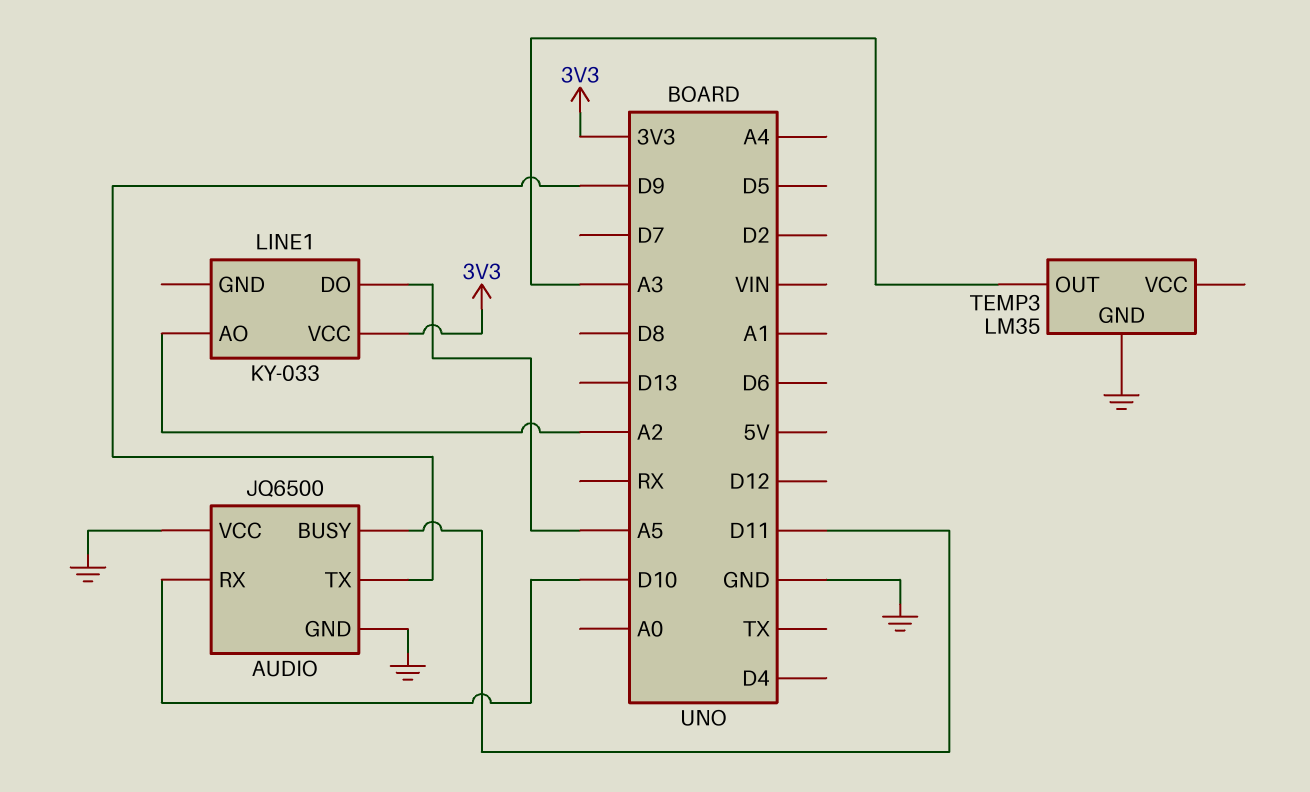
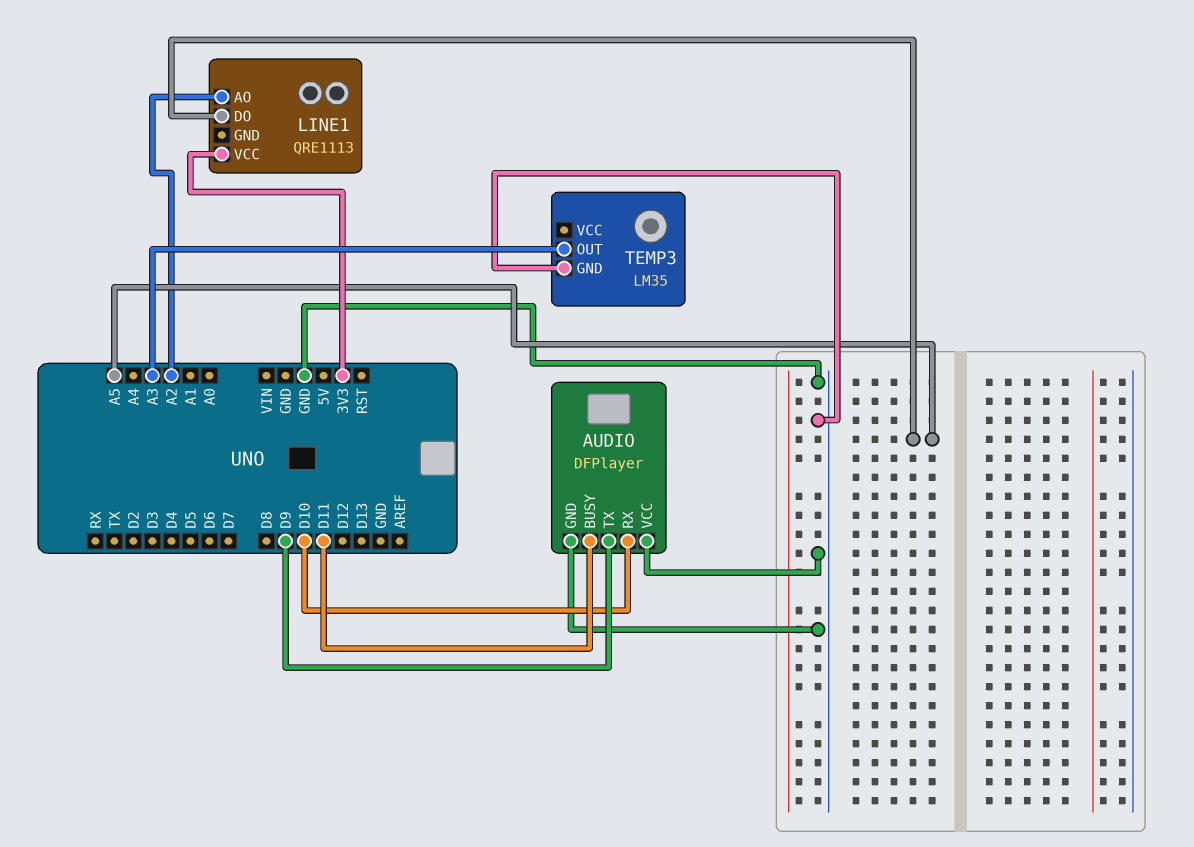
AUDIO: JQ6500 -> DFPlayer
LINE1: KY-033 -> QRE1113

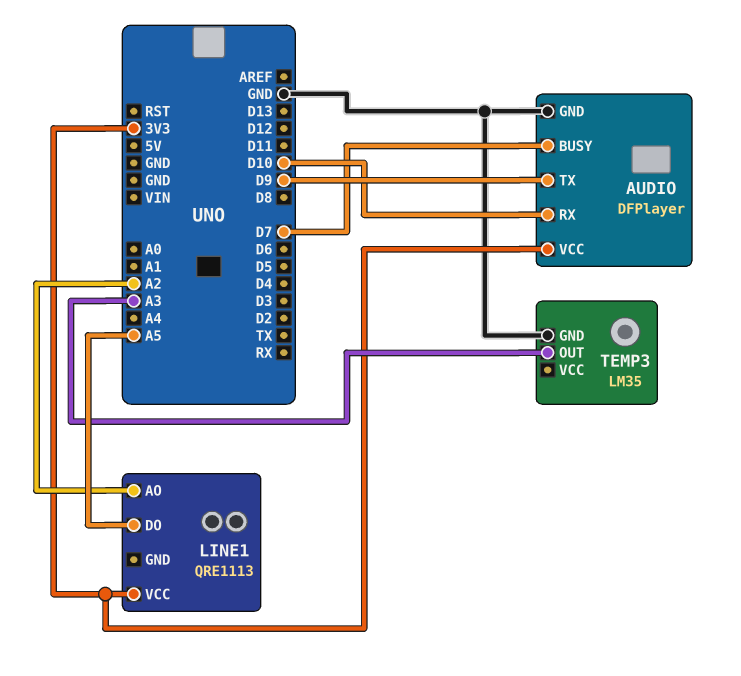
AUDIO pin BUSY: D11 -> D7
AUDIO pin VCC: GND -> 3V3

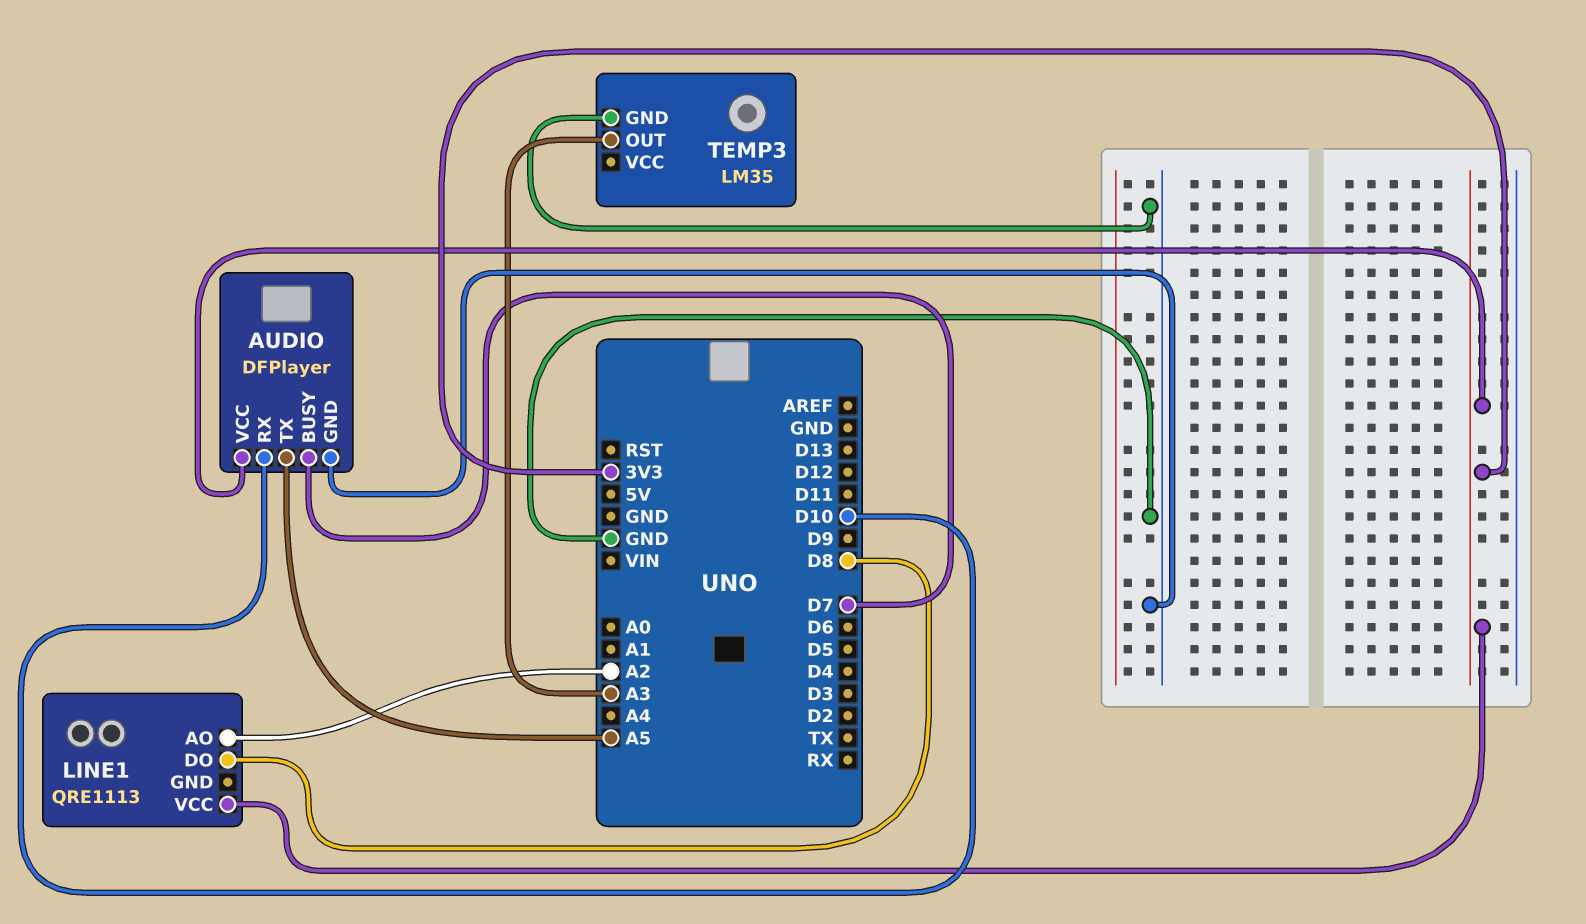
AUDIO pin TX: D9 -> A5
LINE1 pin DO: A5 -> D8

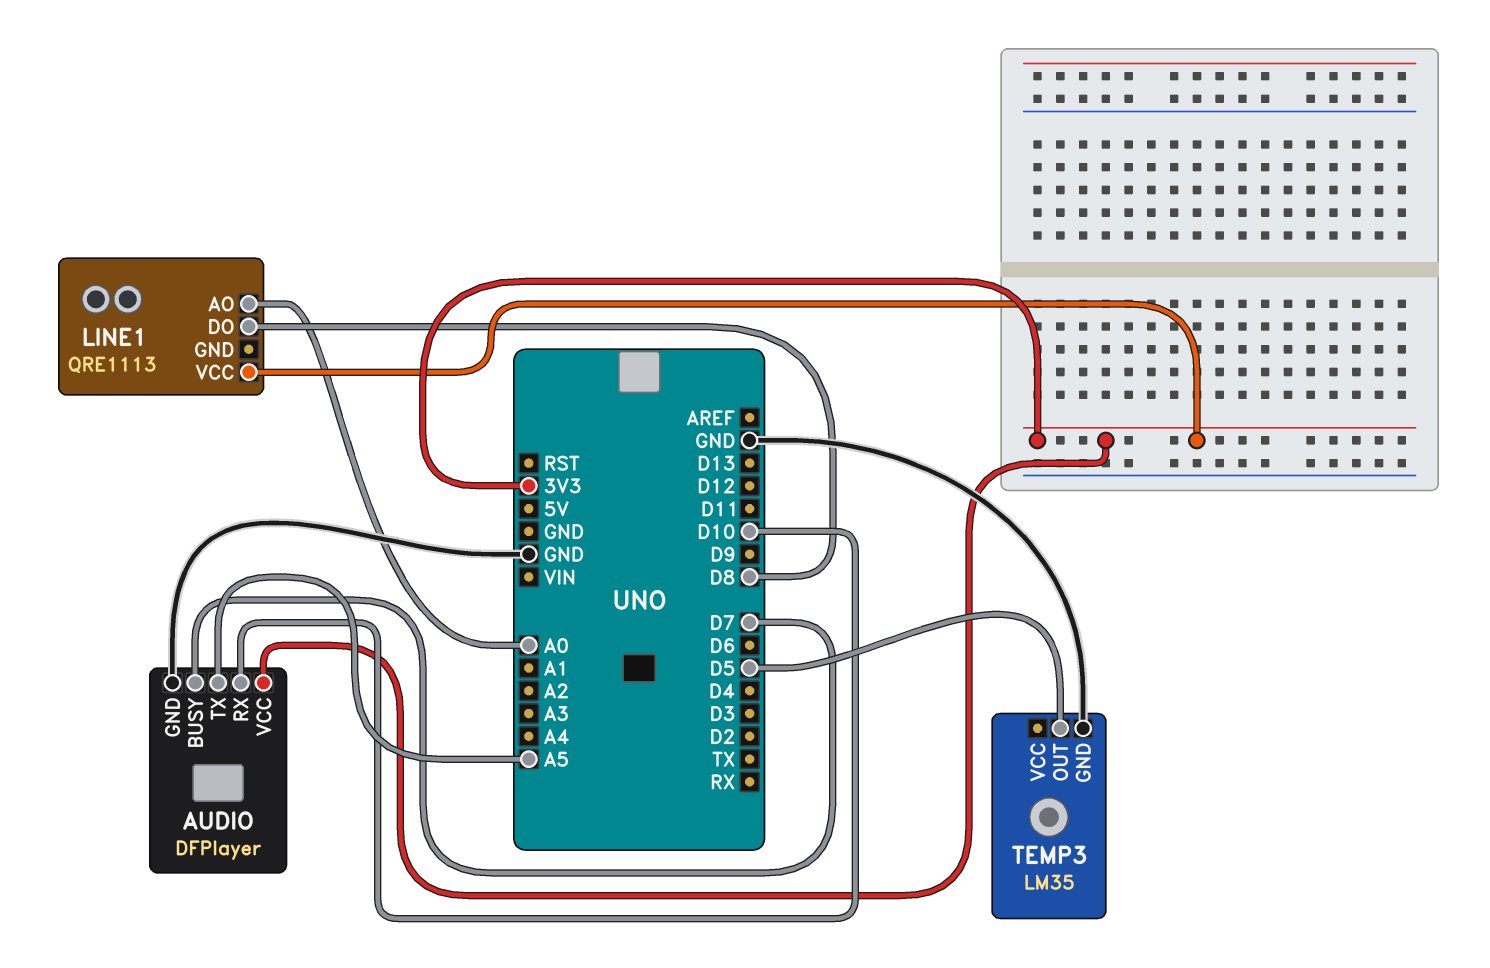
LINE1 pin AO: A2 -> A0
TEMP3 pin OUT: A3 -> D5

